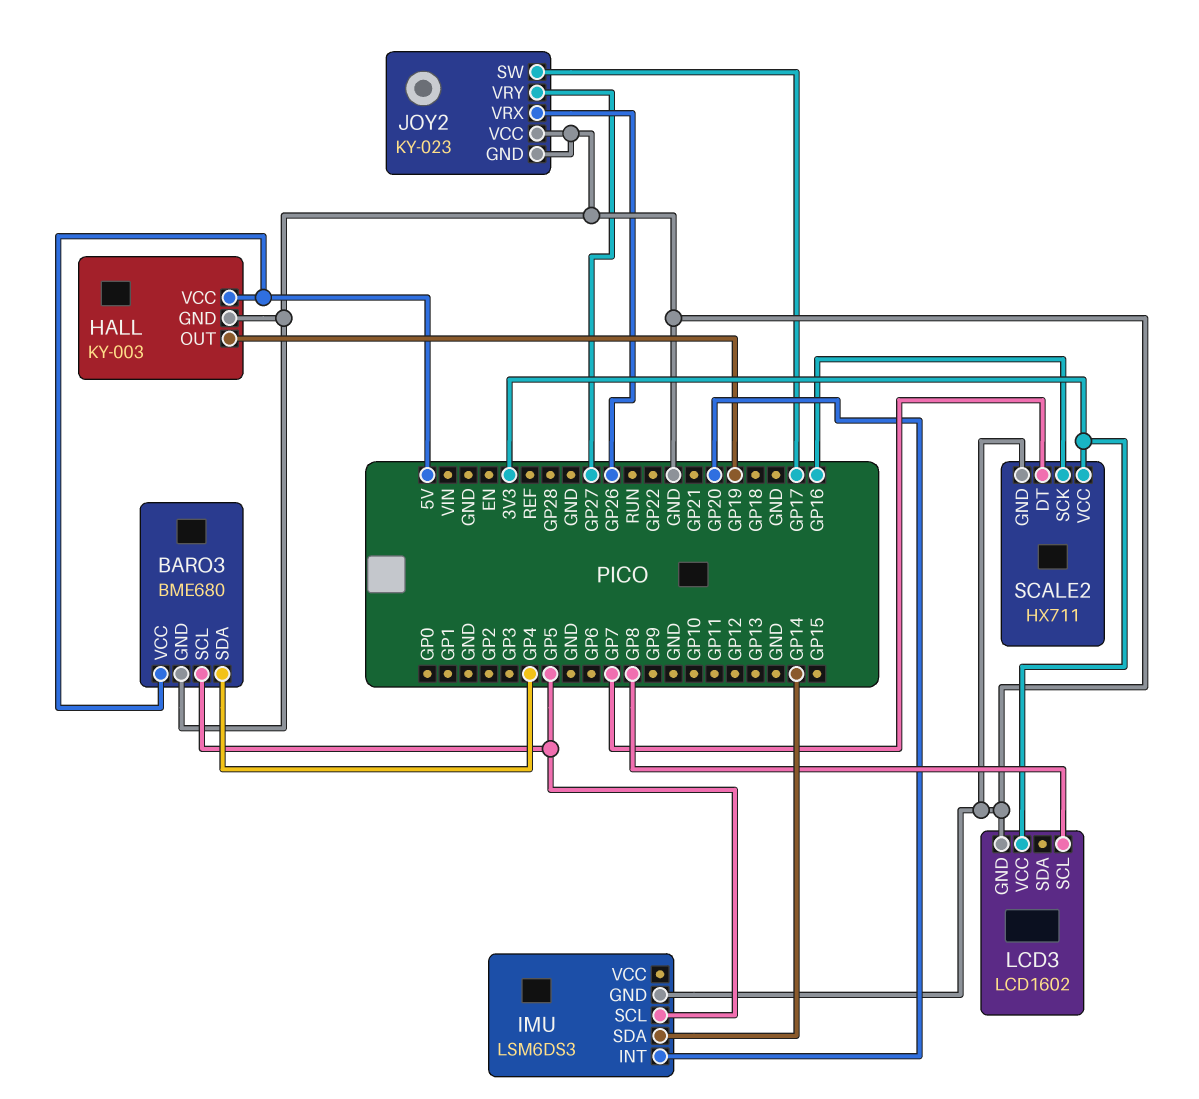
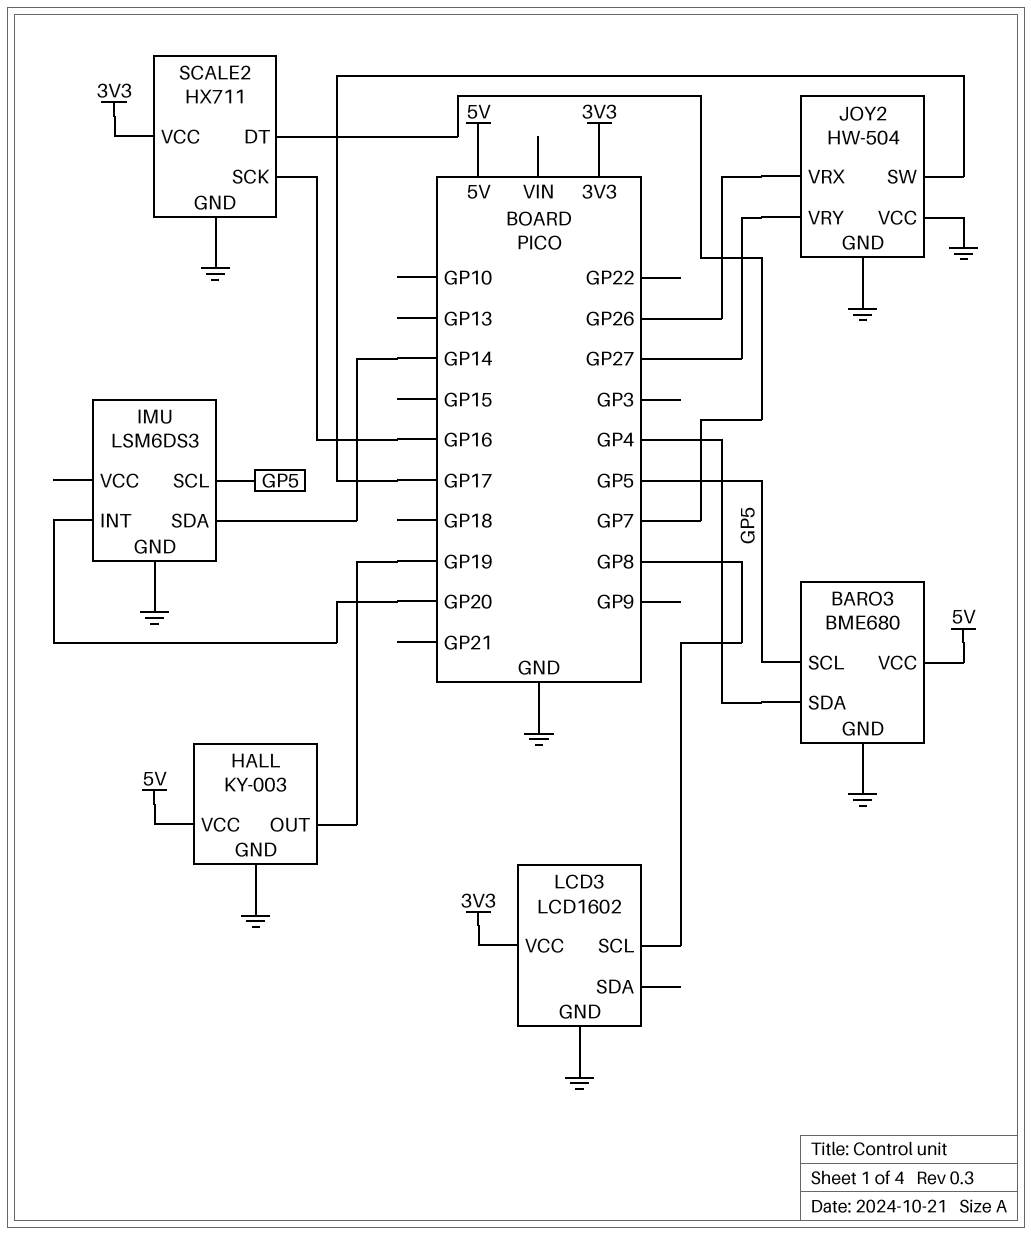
JOY2: KY-023 -> HW-504

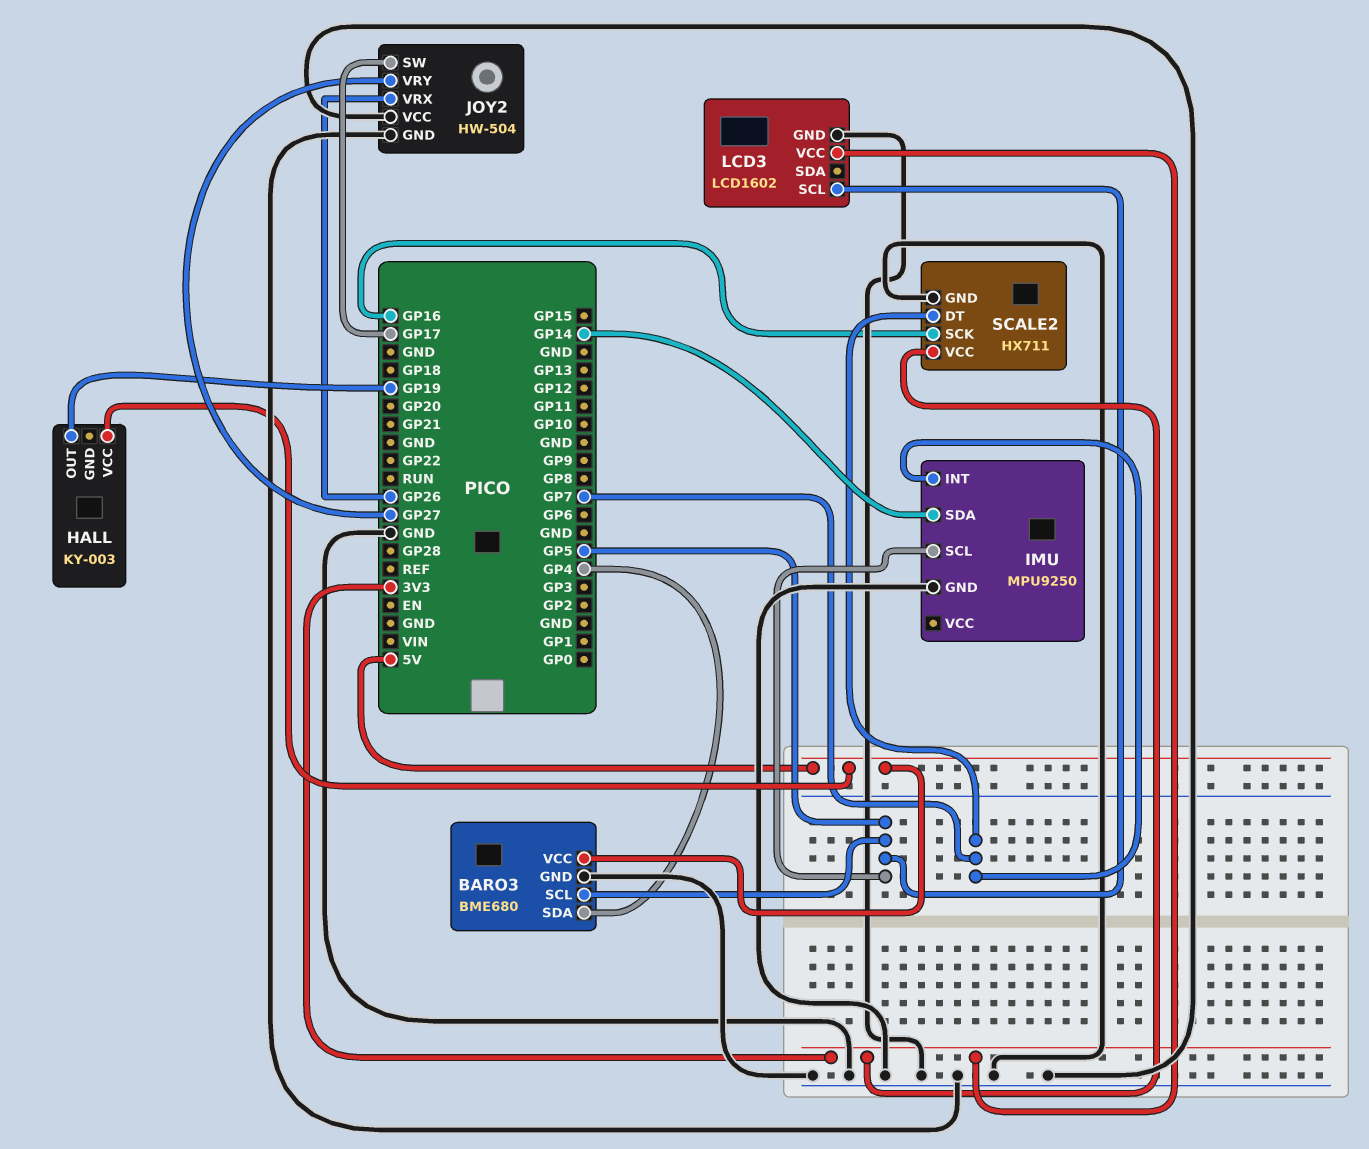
HALL pin GND: GND -> none
IMU: LSM6DS3 -> MPU9250
IMU pin INT: GP20 -> GP7
LCD3 pin SCL: GP8 -> GP5

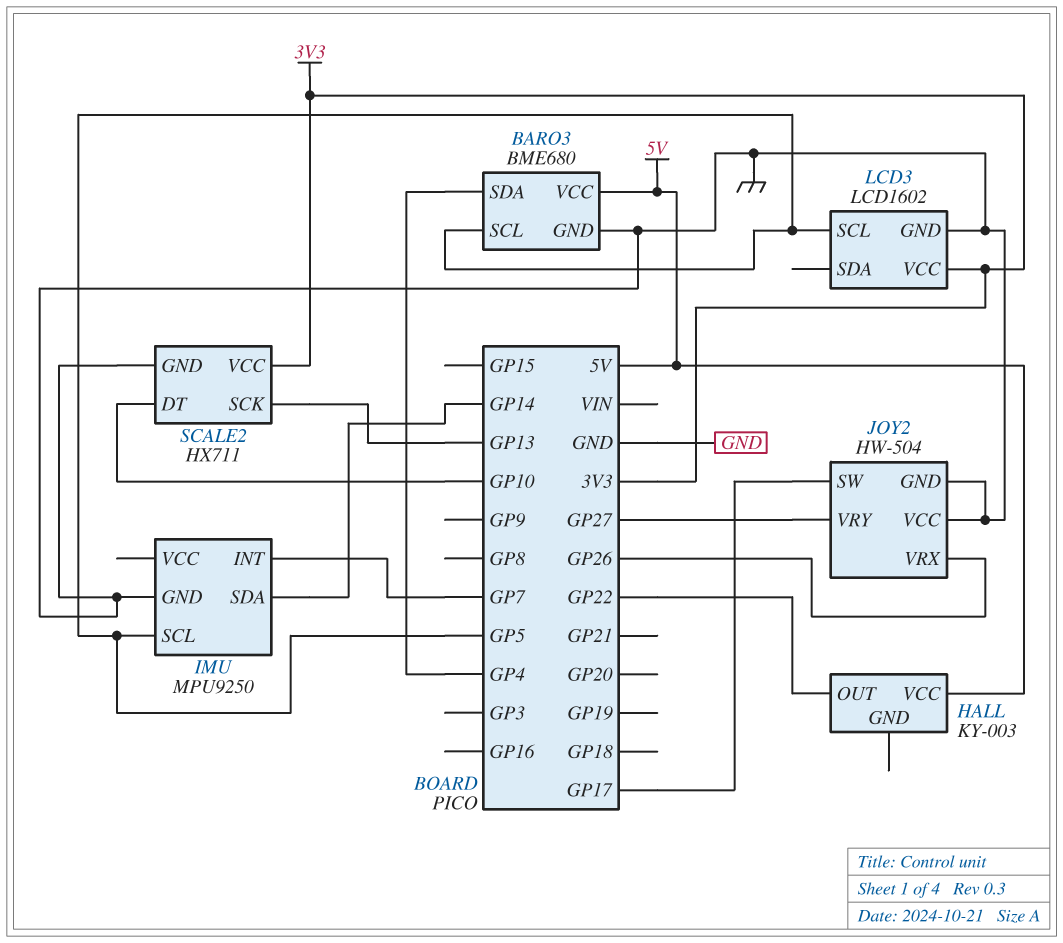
HALL pin OUT: GP19 -> GP22
SCALE2 pin DT: GP7 -> GP10
SCALE2 pin SCK: GP16 -> GP13

